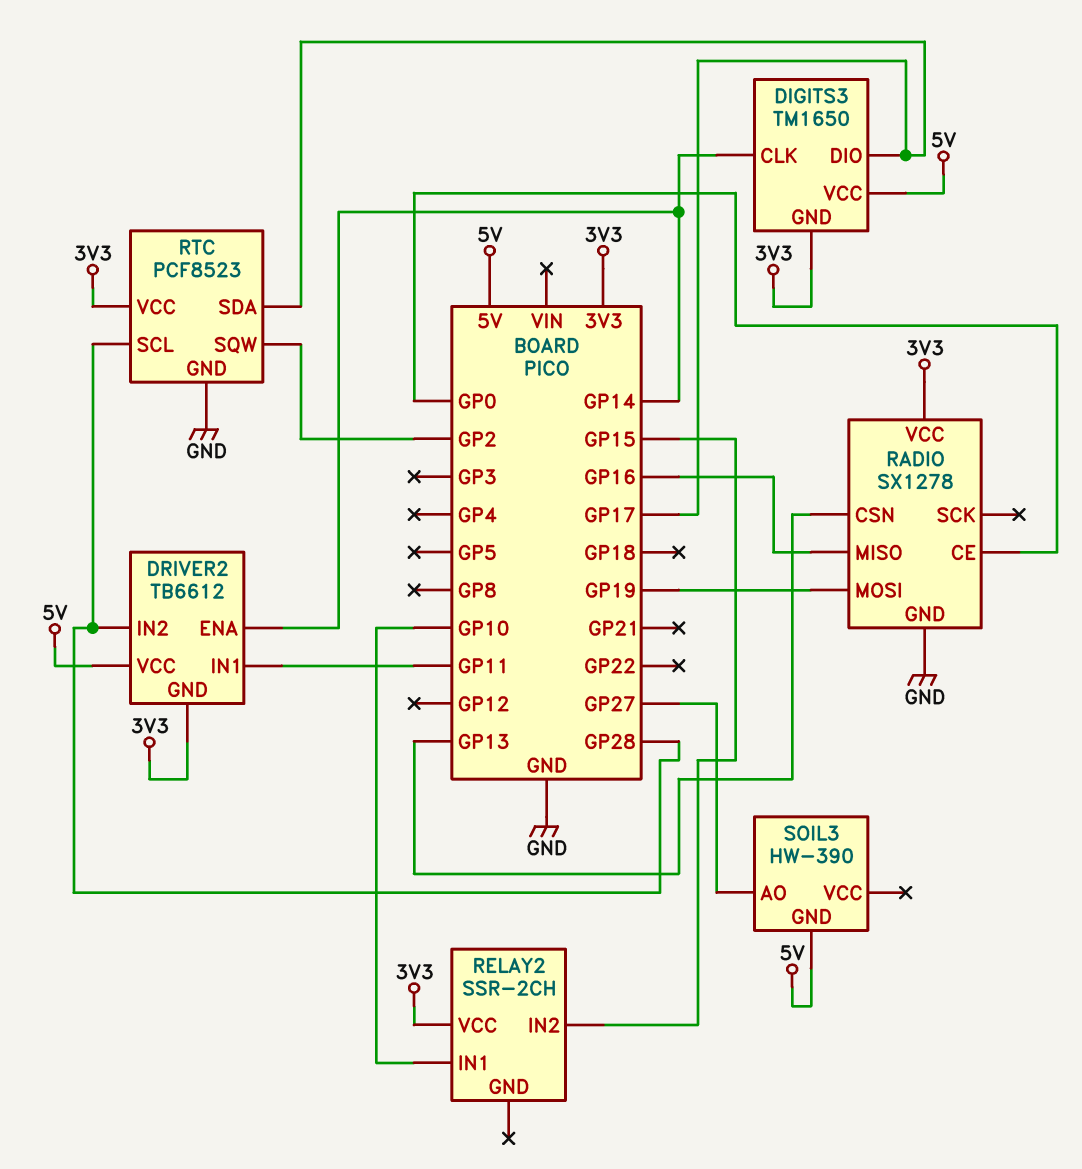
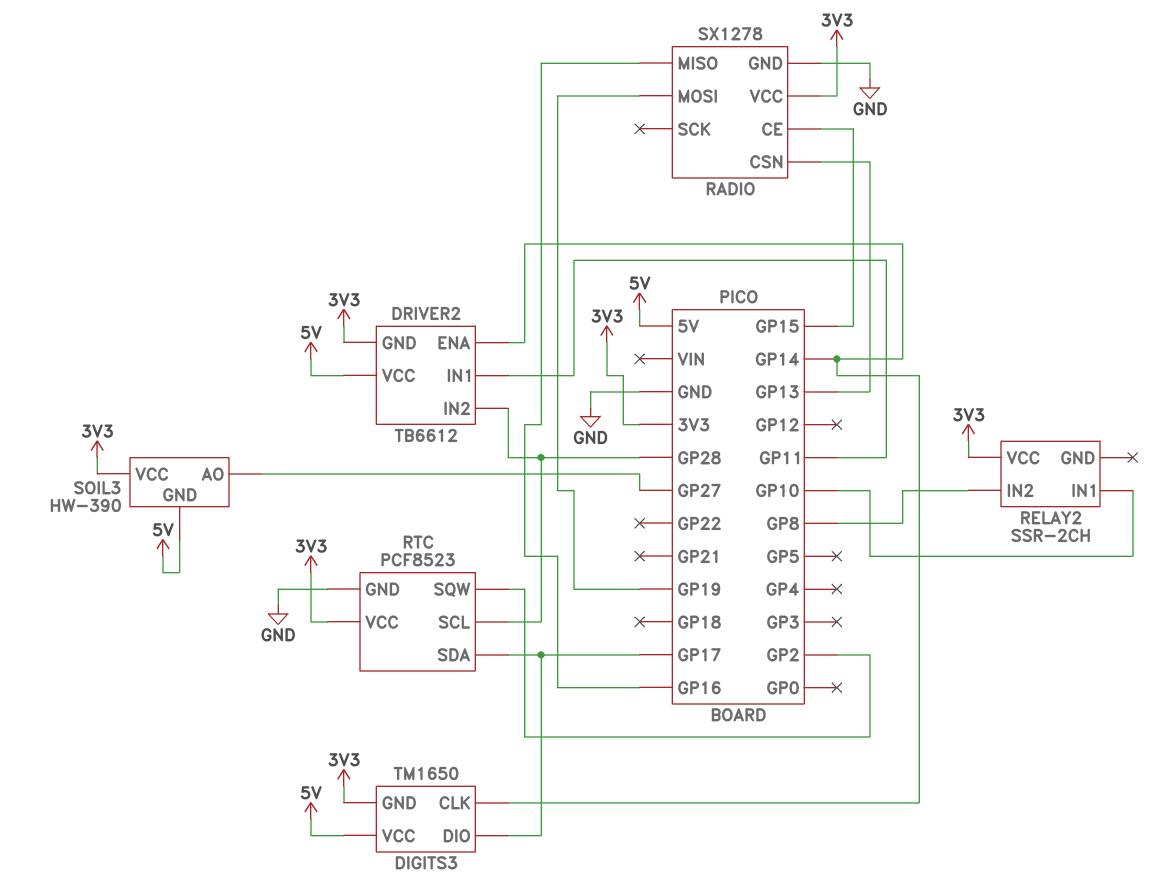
RADIO pin CE: GP0 -> GP15
RELAY2 pin IN2: GP15 -> GP8
SOIL3 pin VCC: none -> 3V3

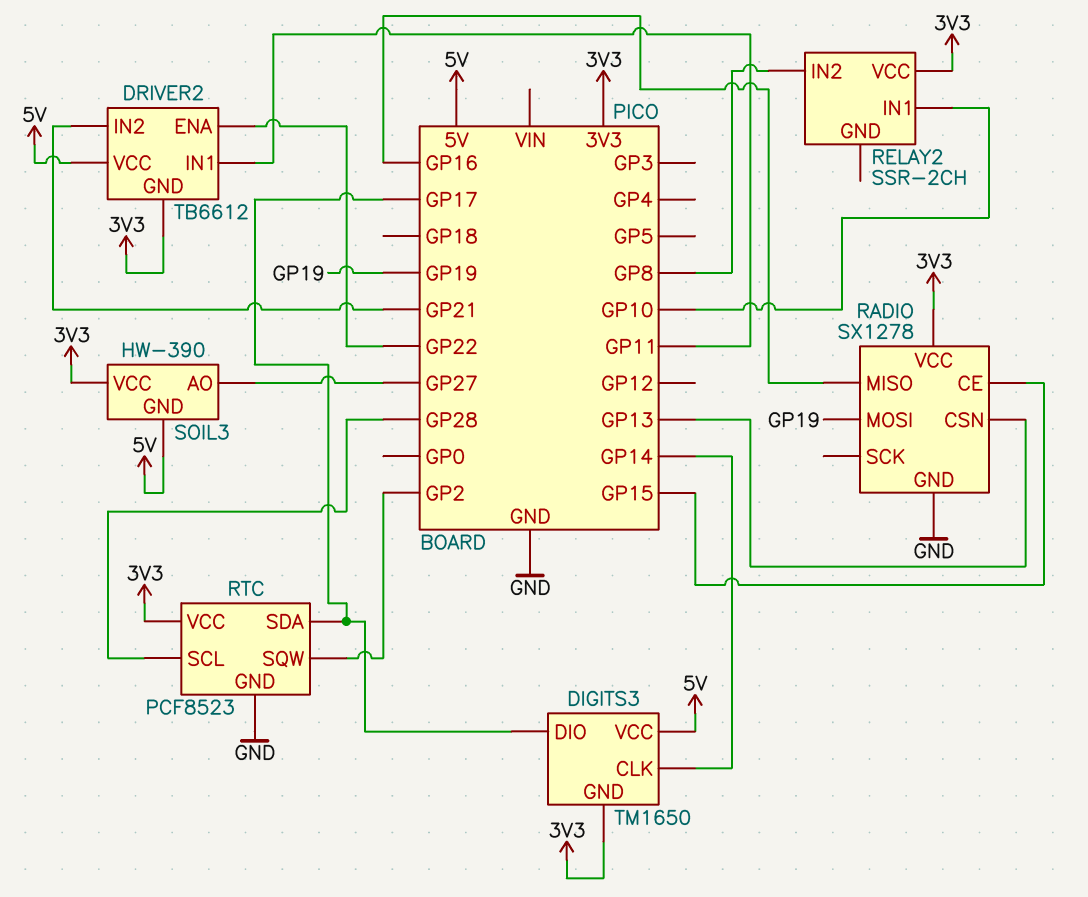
DRIVER2 pin ENA: GP14 -> GP22
DRIVER2 pin IN2: GP28 -> GP21

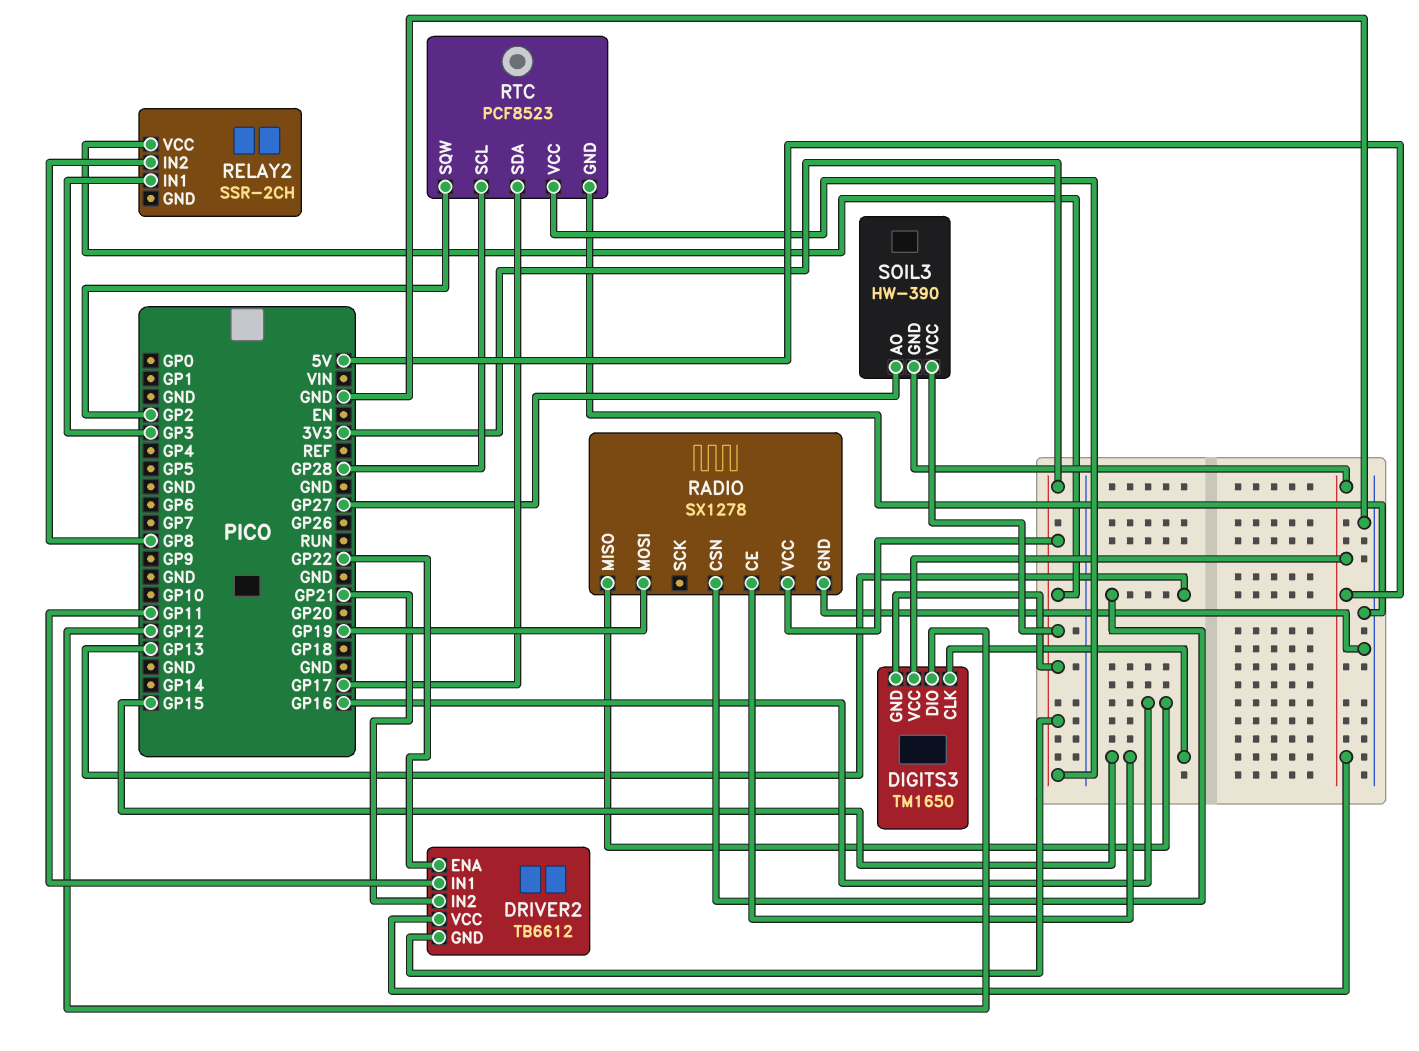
DIGITS3 pin CLK: GP14 -> GP15
DIGITS3 pin DIO: GP17 -> GP12
RELAY2 pin IN1: GP10 -> GP3

